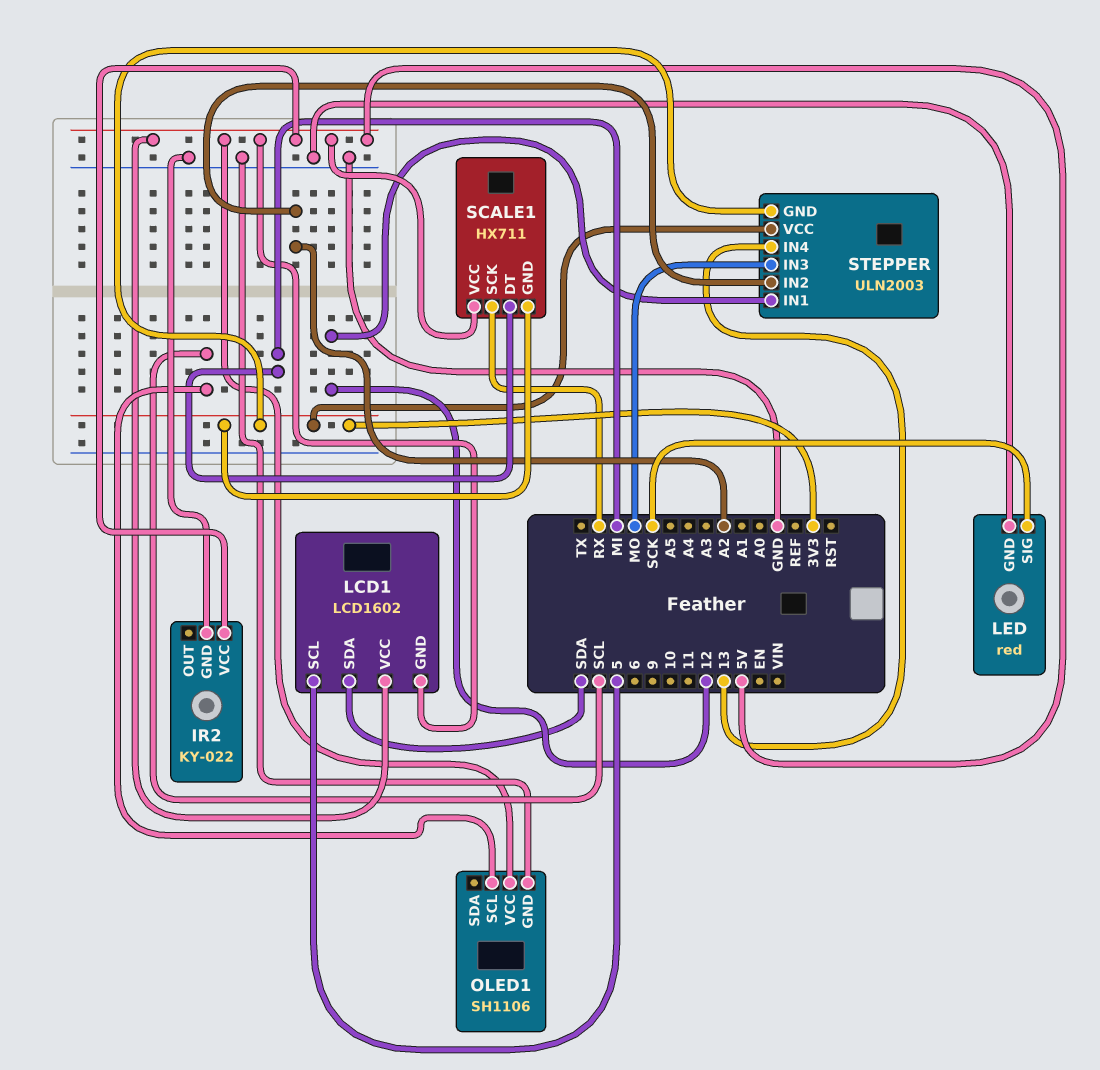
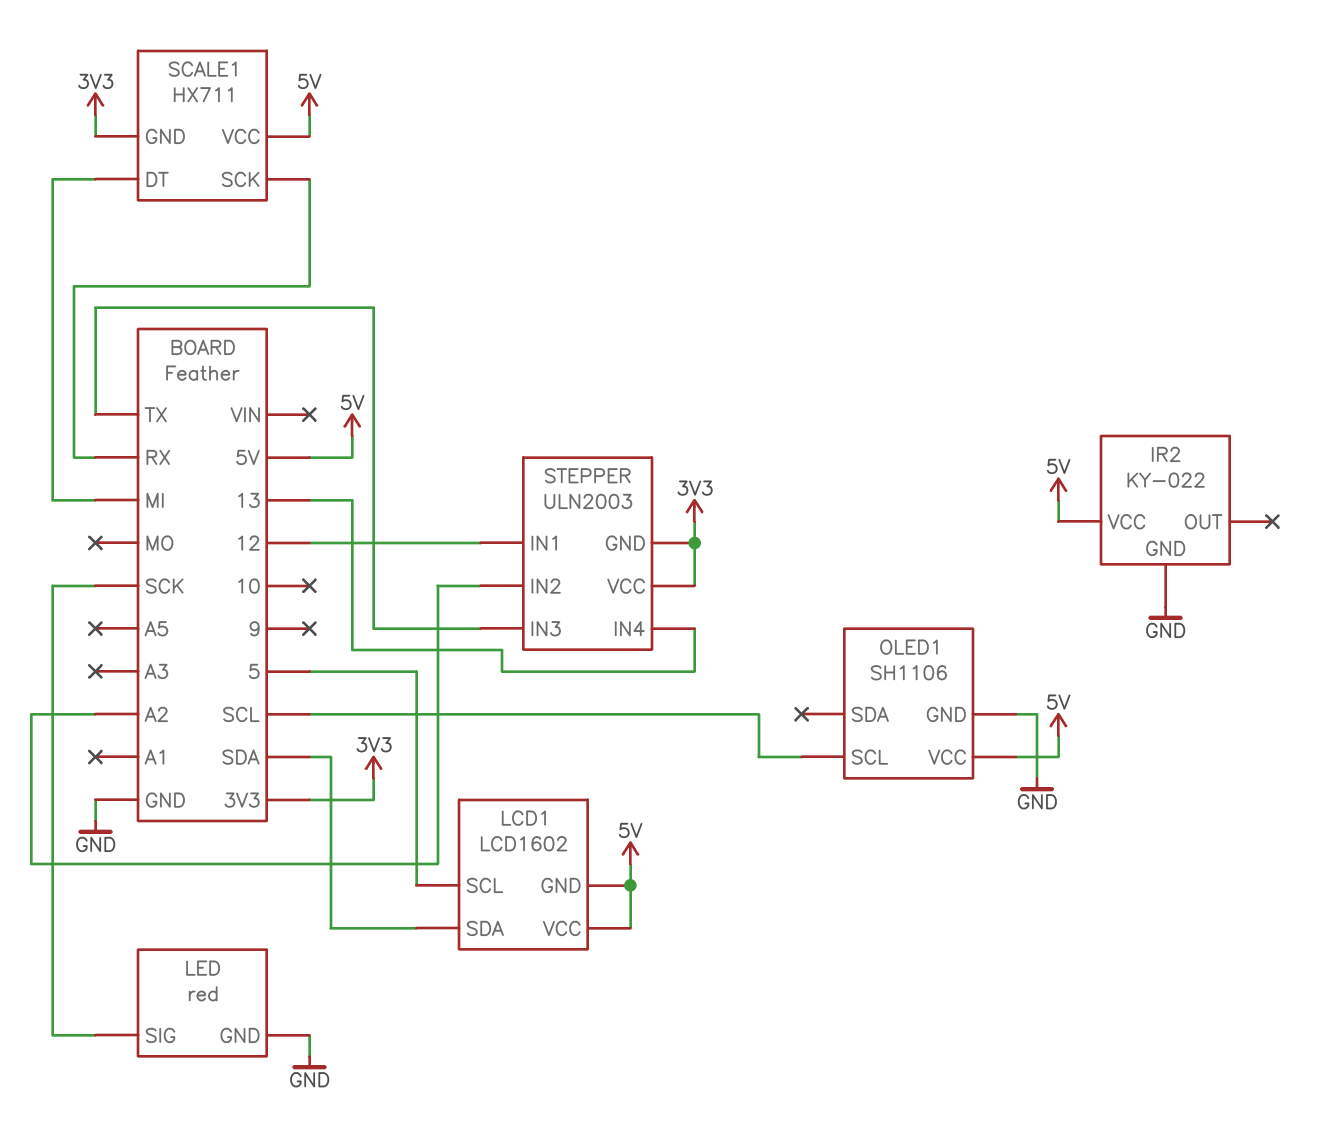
STEPPER pin IN3: MO -> TX

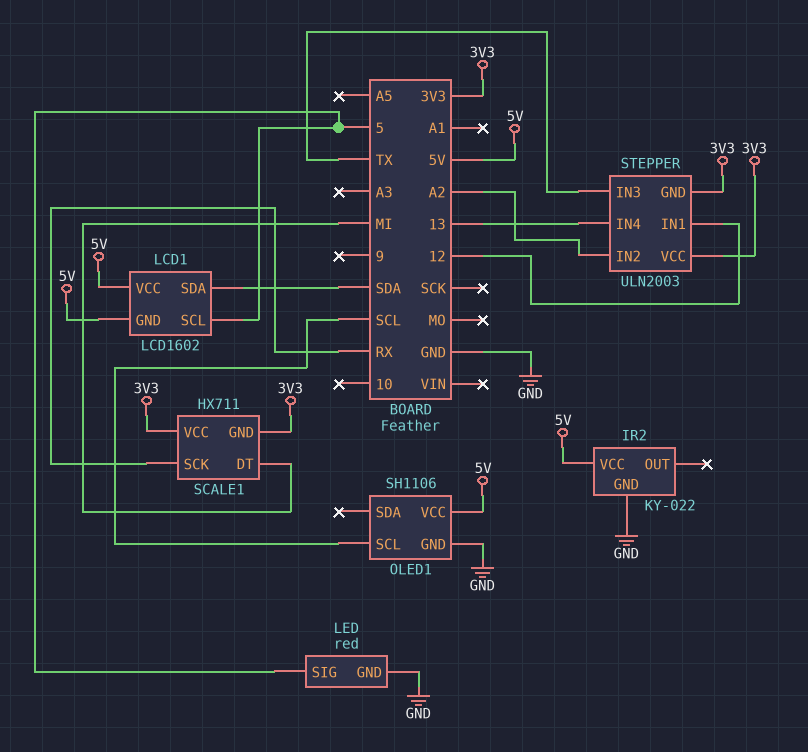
LED pin SIG: SCK -> 5
SCALE1 pin VCC: 5V -> 3V3

